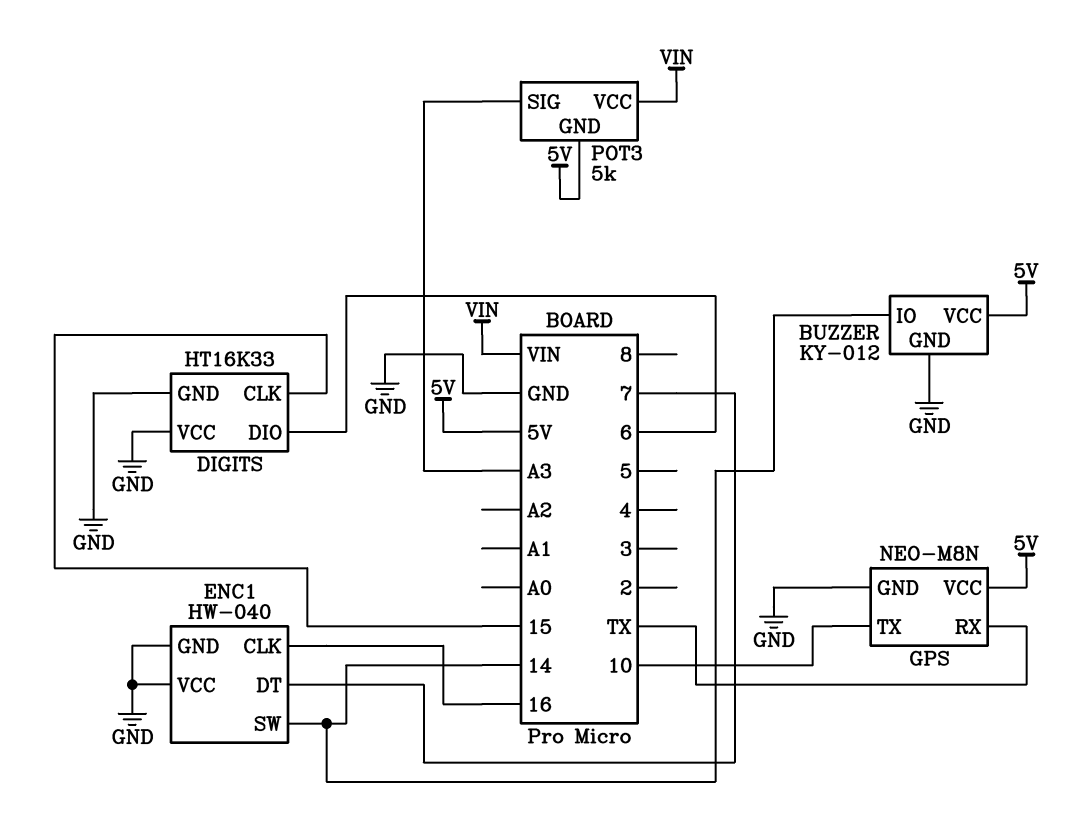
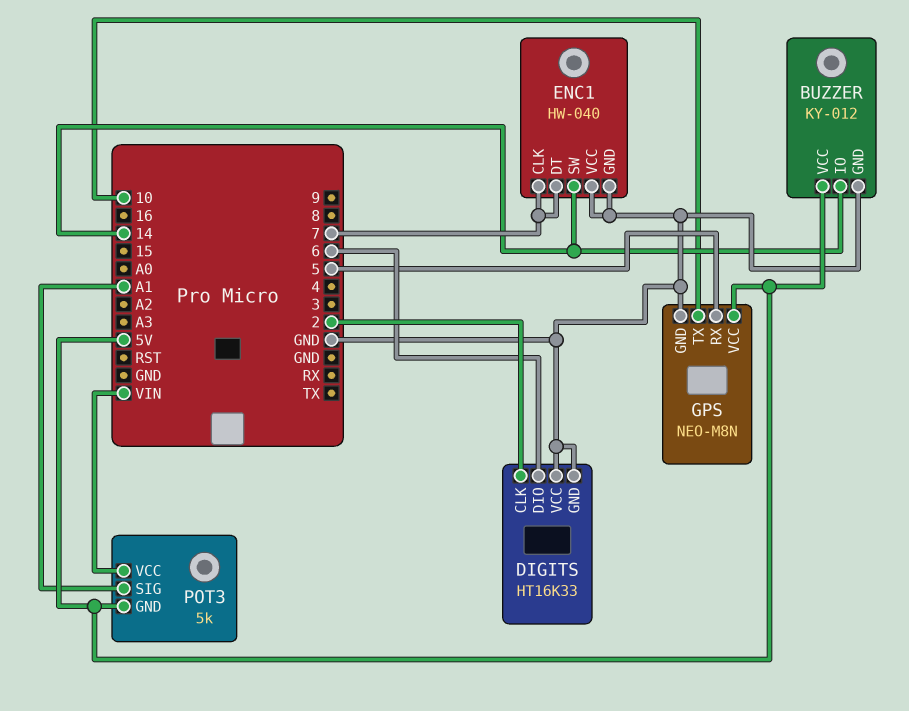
DIGITS pin CLK: 15 -> 2
ENC1 pin CLK: 16 -> 7
GPS pin RX: TX -> 5
POT3 pin SIG: A3 -> A1

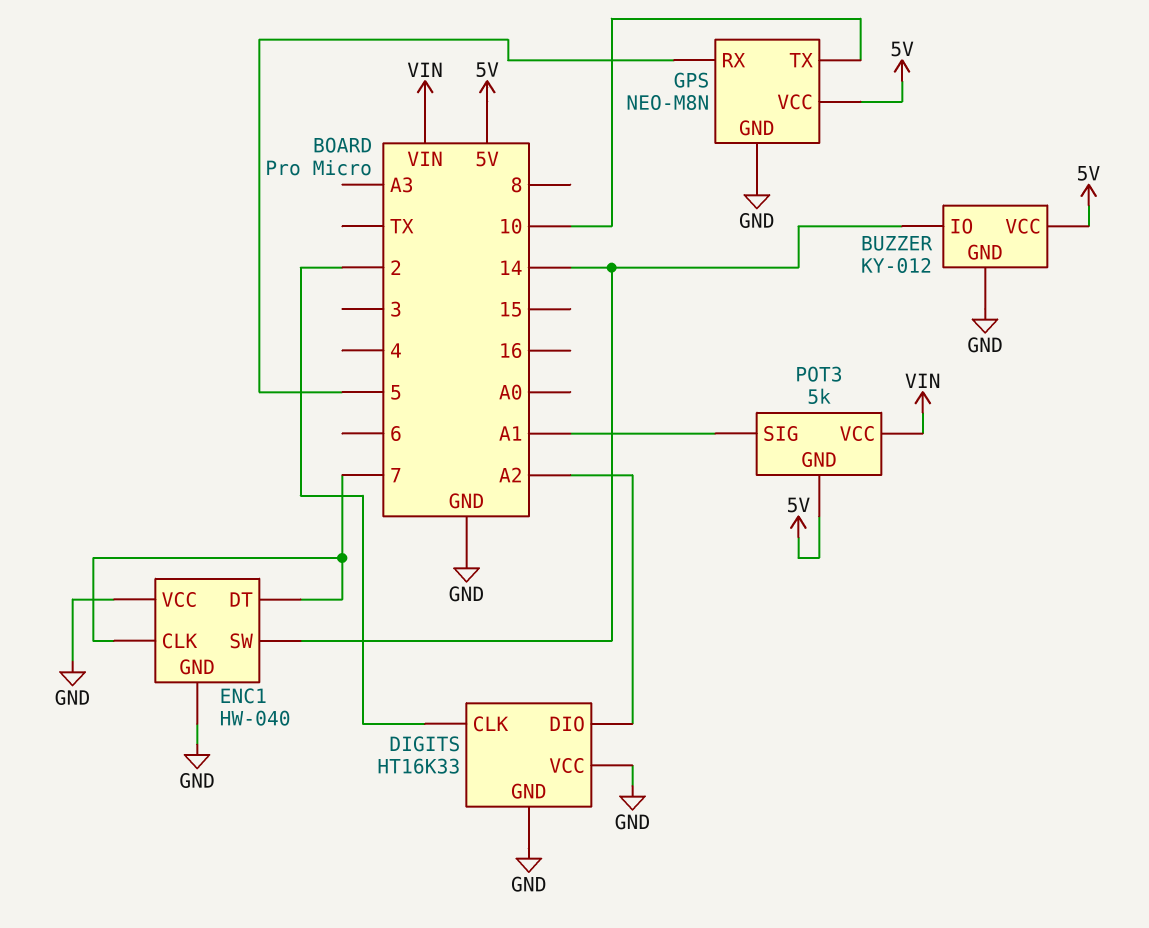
DIGITS pin DIO: 6 -> A2

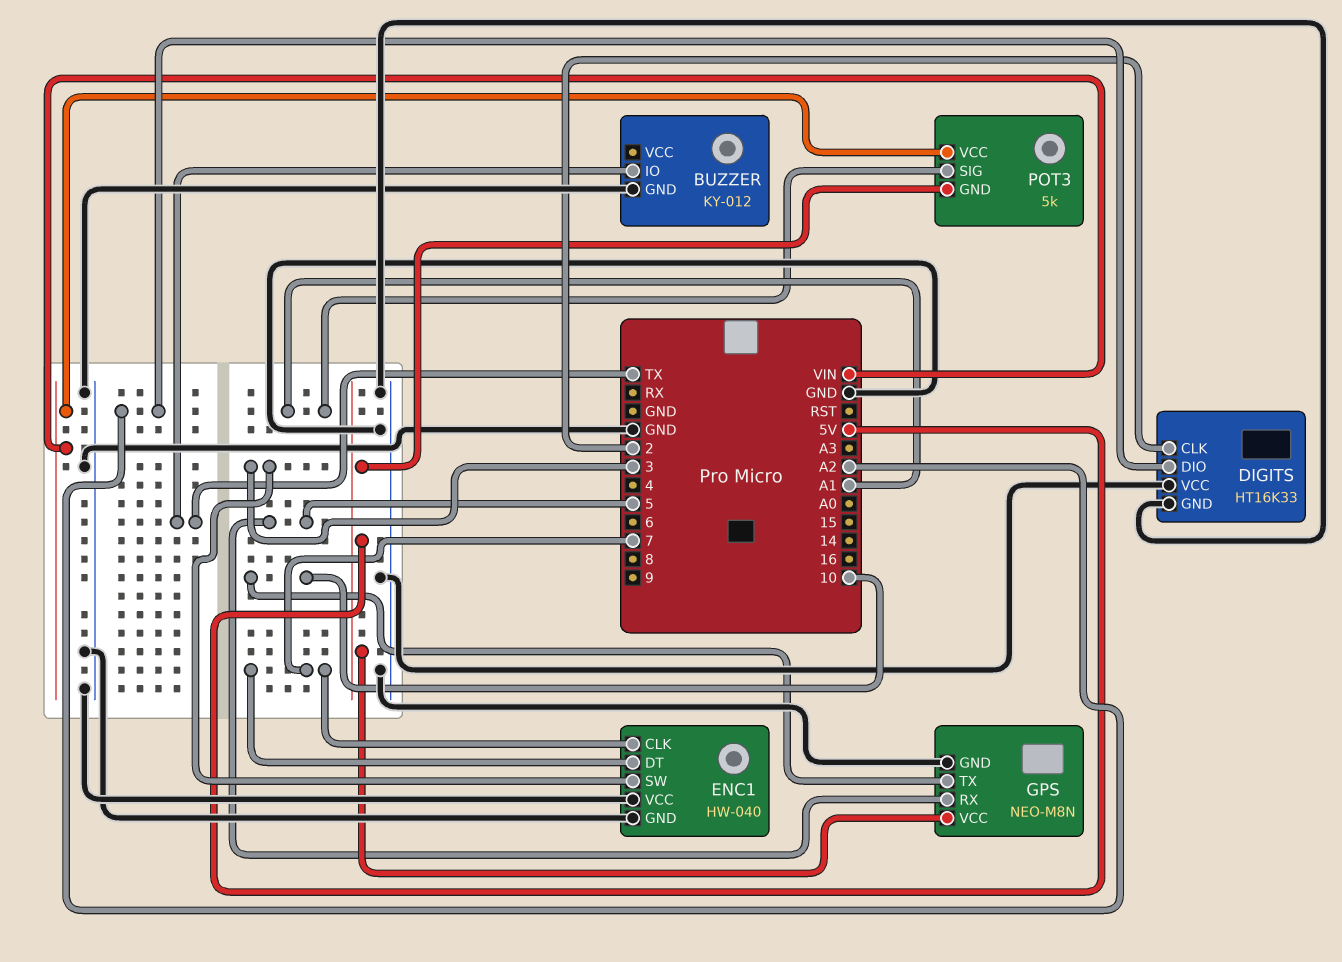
BUZZER pin IO: 14 -> TX
BUZZER pin VCC: 5V -> none
ENC1 pin SW: 14 -> 3

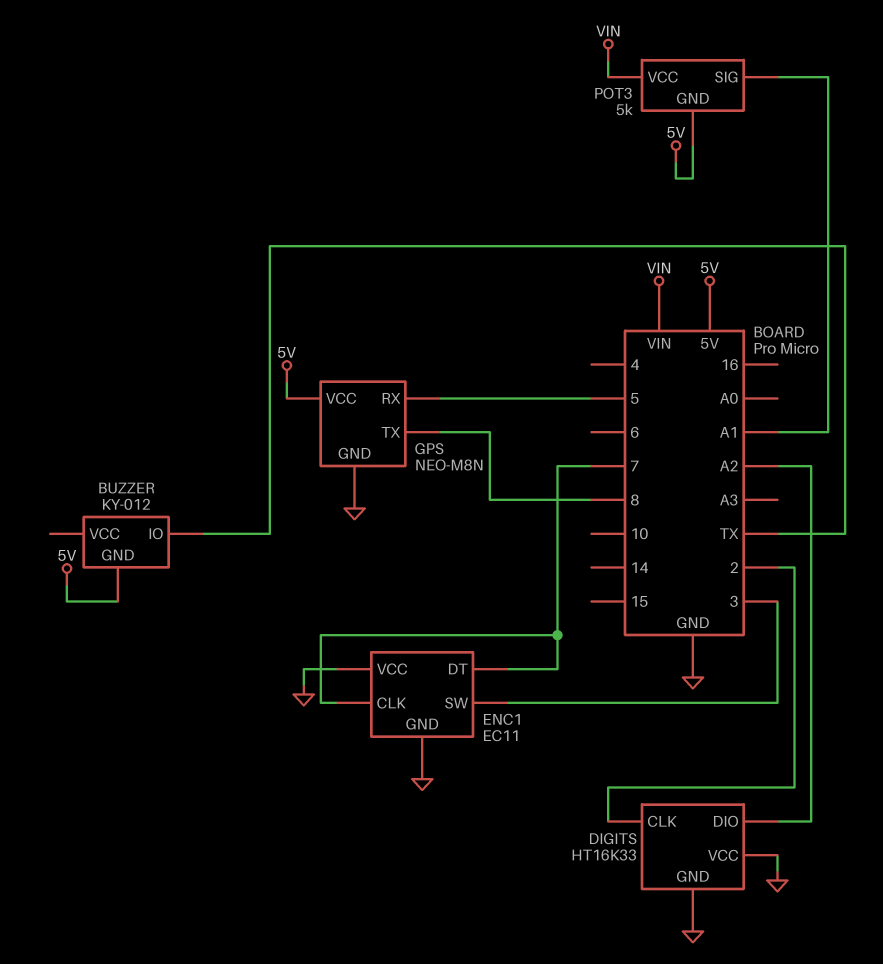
BUZZER pin GND: GND -> 5V
ENC1: HW-040 -> EC11
GPS pin TX: 10 -> 8

